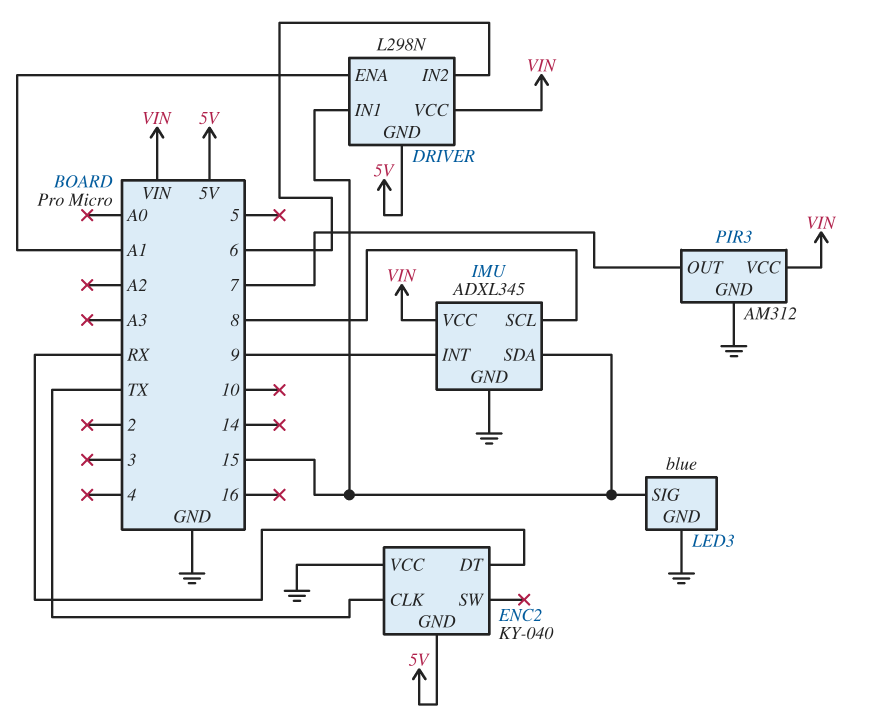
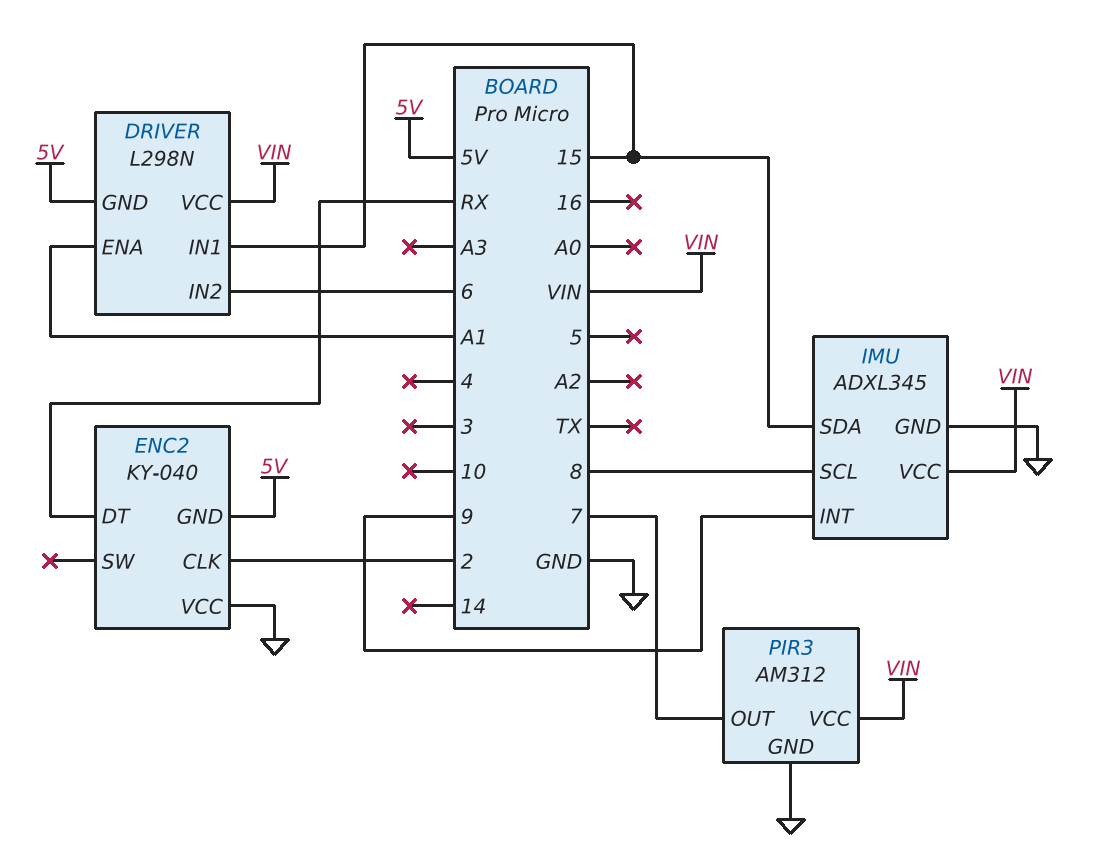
ENC2 pin CLK: TX -> 2
LED3: blue -> none
LED3 pin GND: GND -> none
LED3 pin SIG: 15 -> none

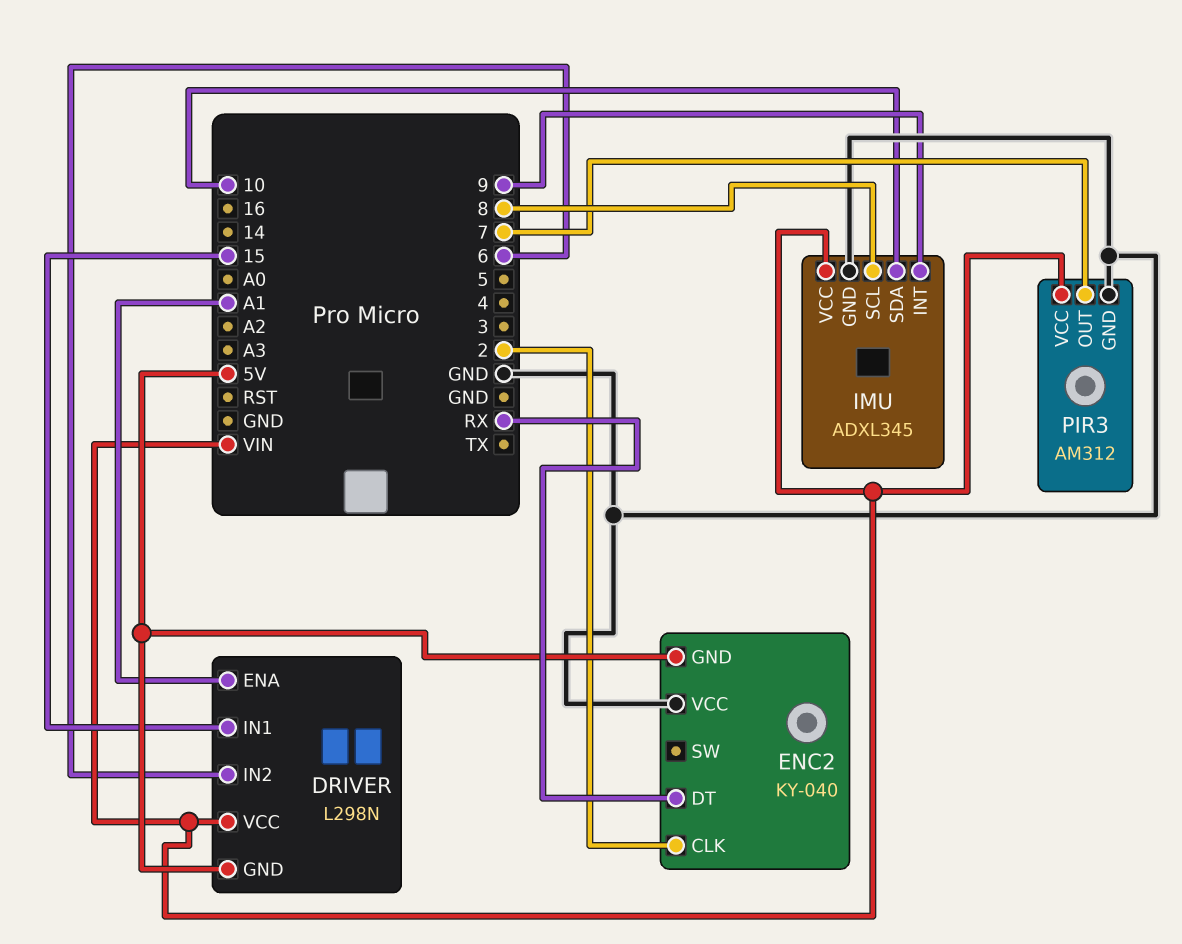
IMU pin SDA: 15 -> 10

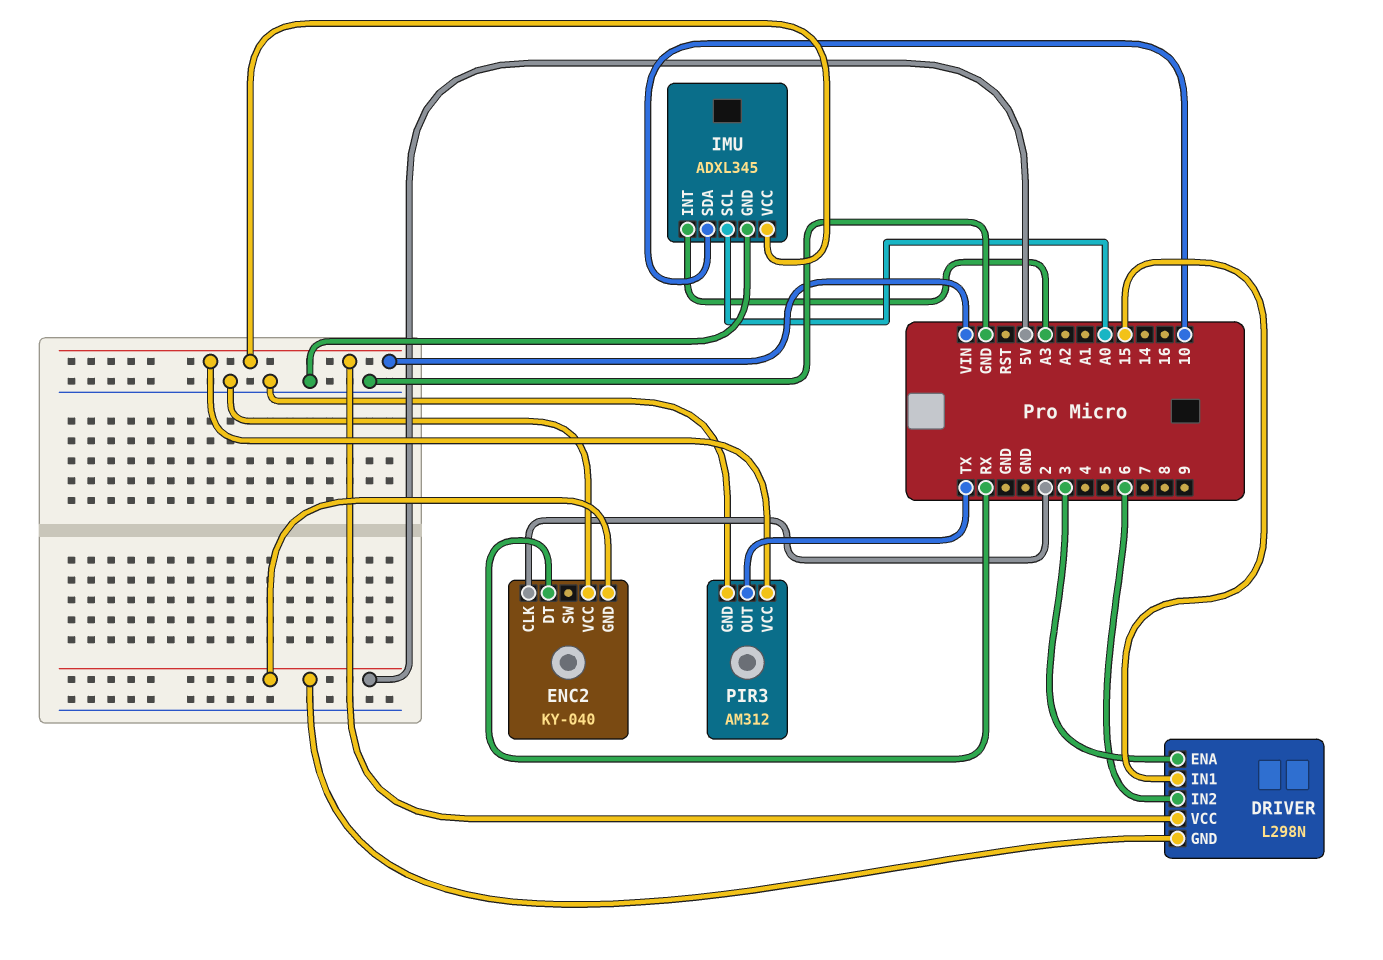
DRIVER pin ENA: A1 -> 3
IMU pin INT: 9 -> A3
IMU pin SCL: 8 -> A0
PIR3 pin OUT: 7 -> TX

